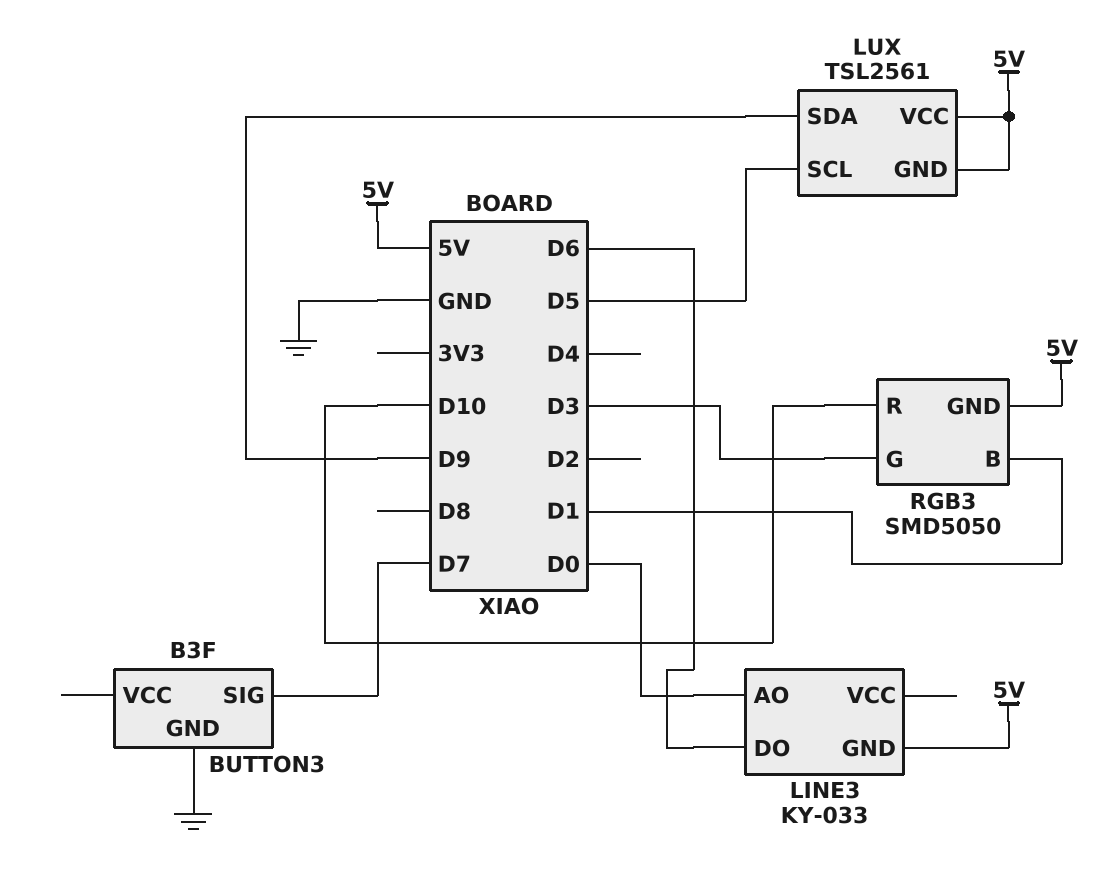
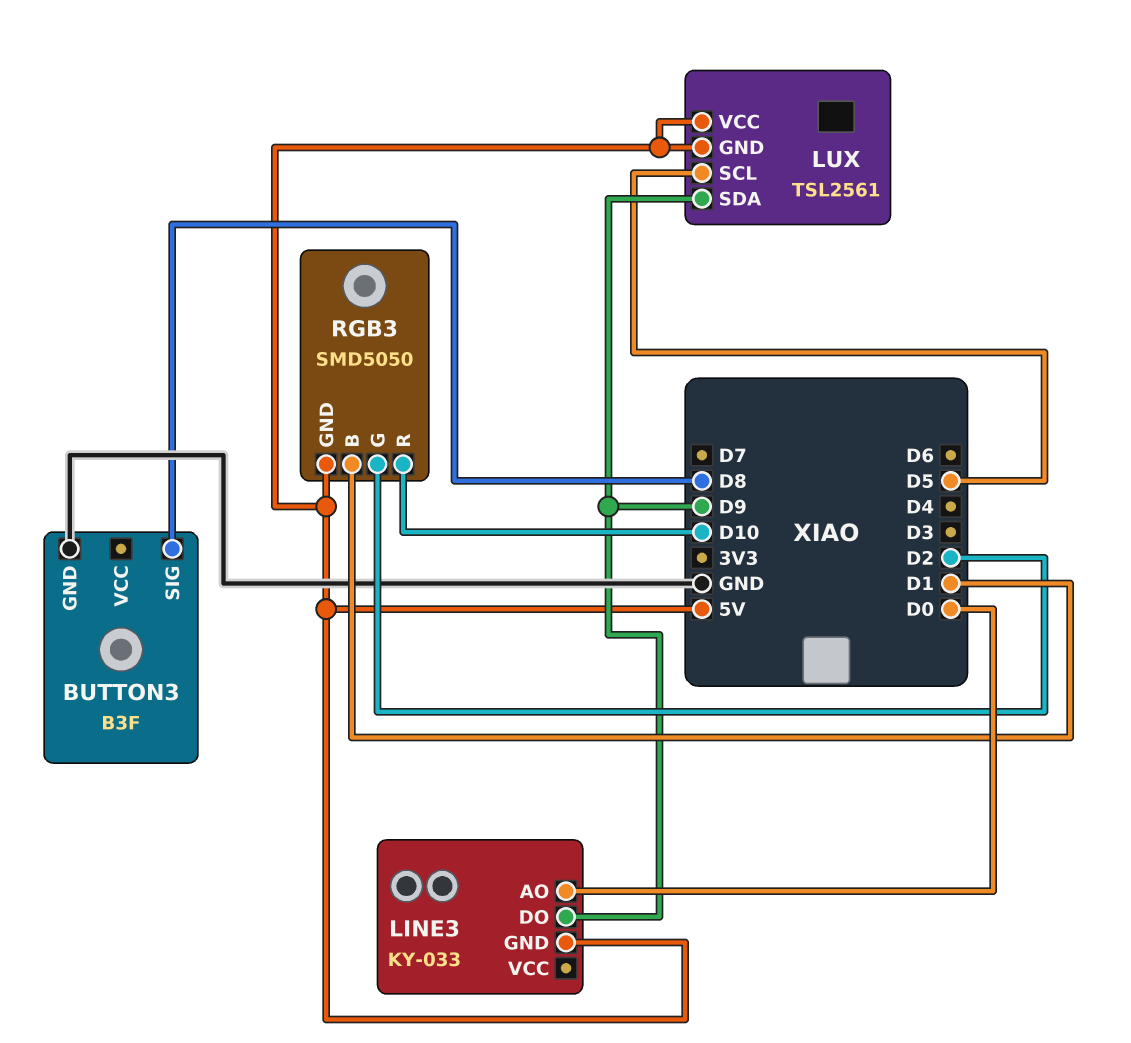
BUTTON3 pin SIG: D7 -> D8
LINE3 pin DO: D6 -> D9
RGB3 pin G: D3 -> D2

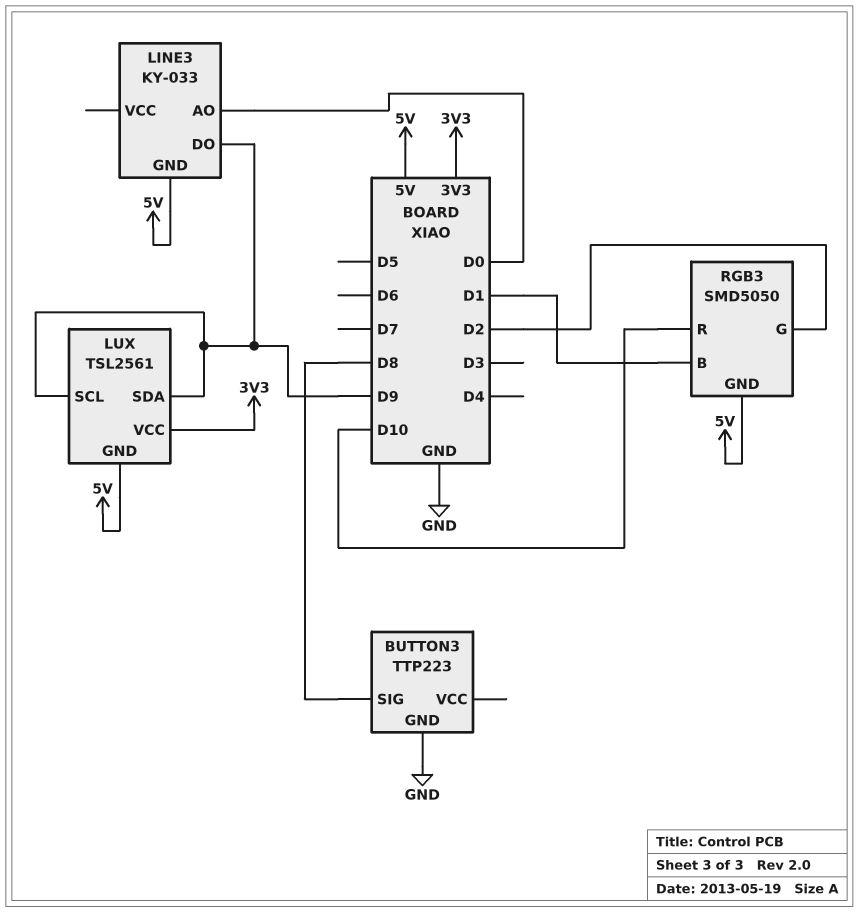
BUTTON3: B3F -> TTP223
LUX pin SCL: D5 -> D9
LUX pin VCC: 5V -> 3V3

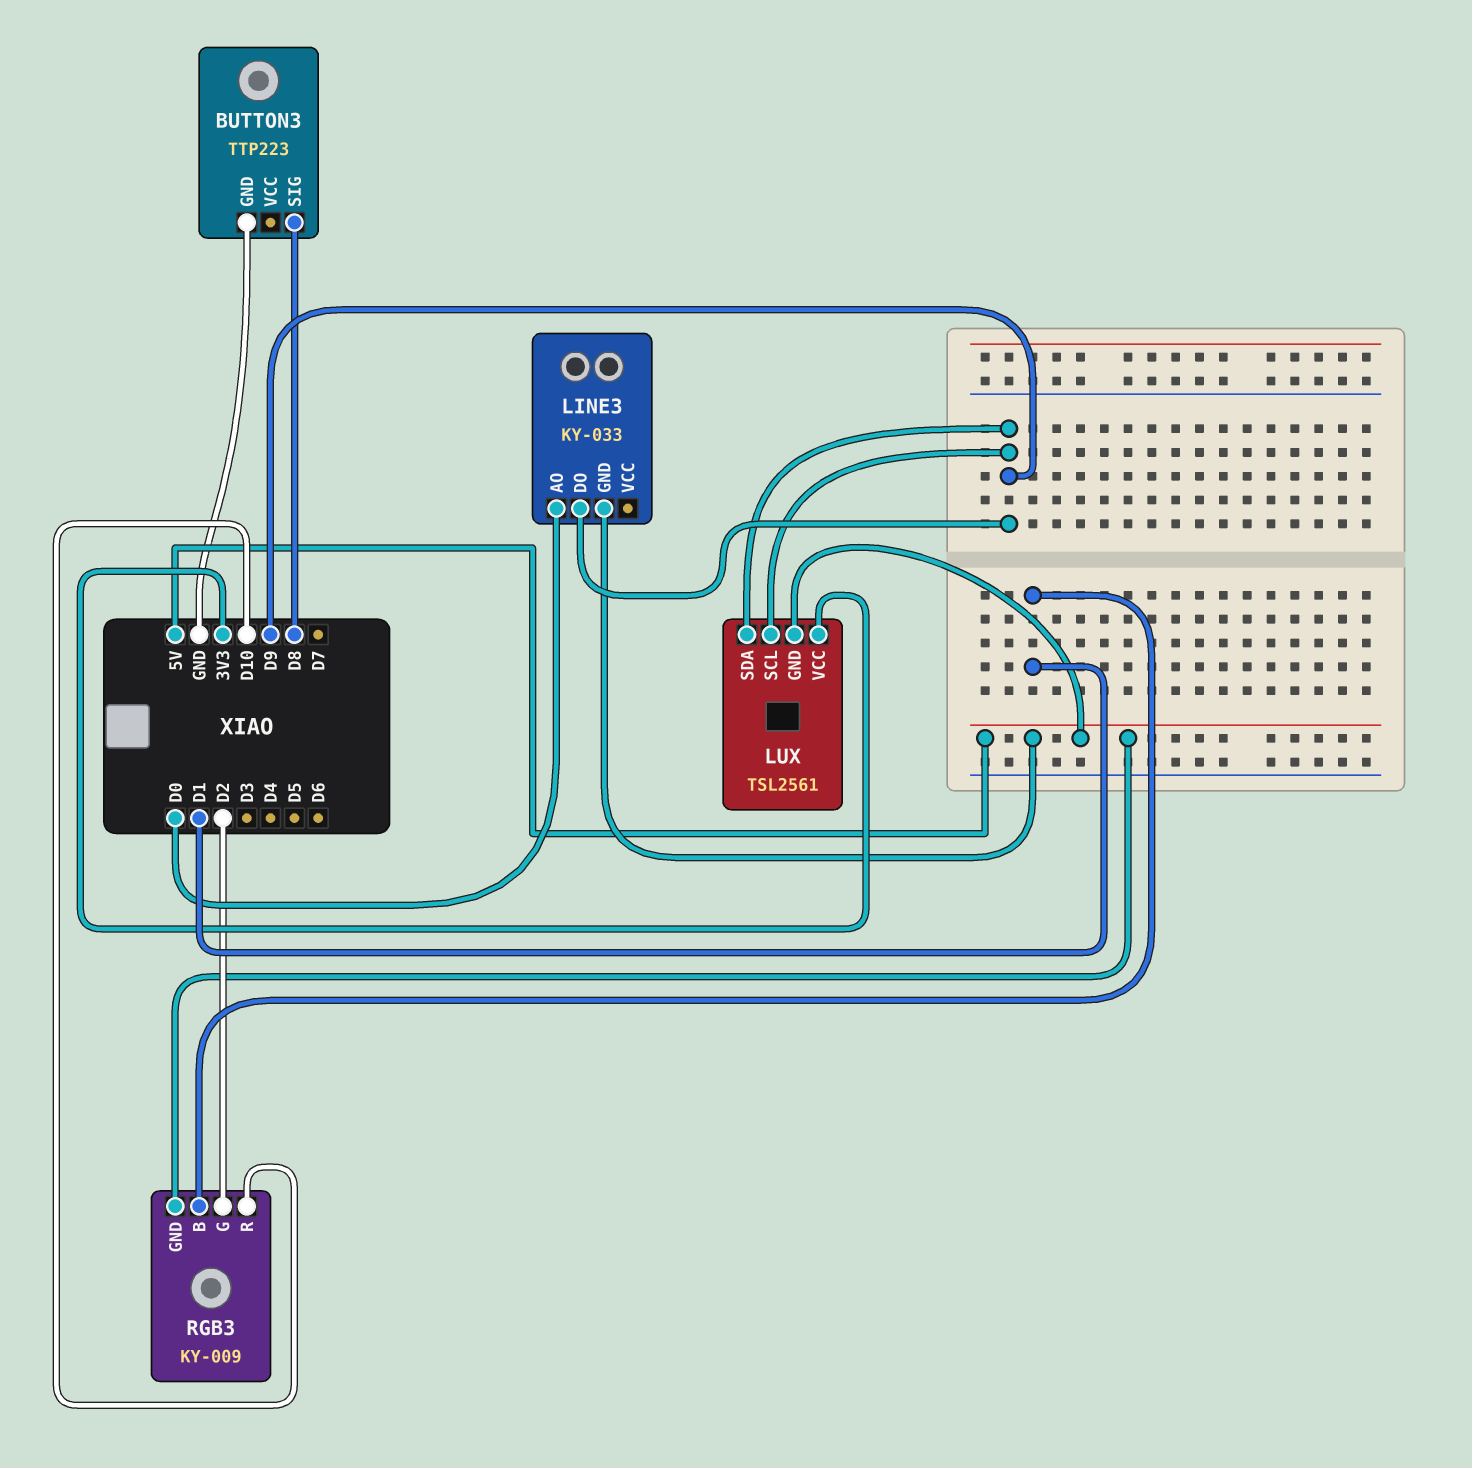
RGB3: SMD5050 -> KY-009

